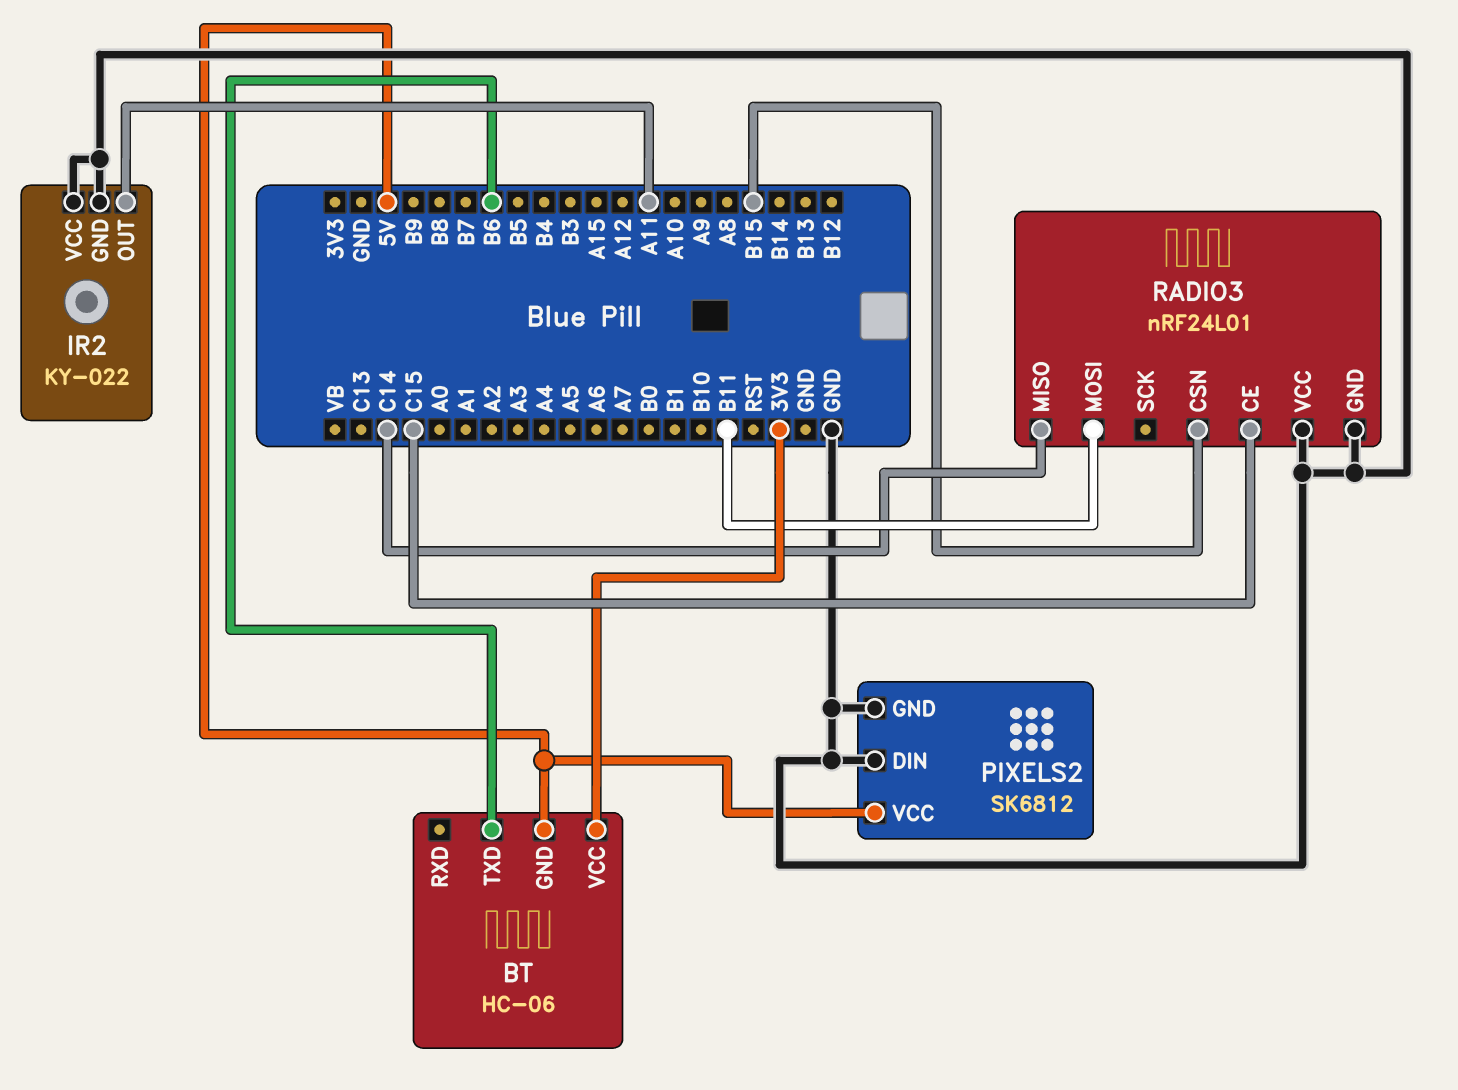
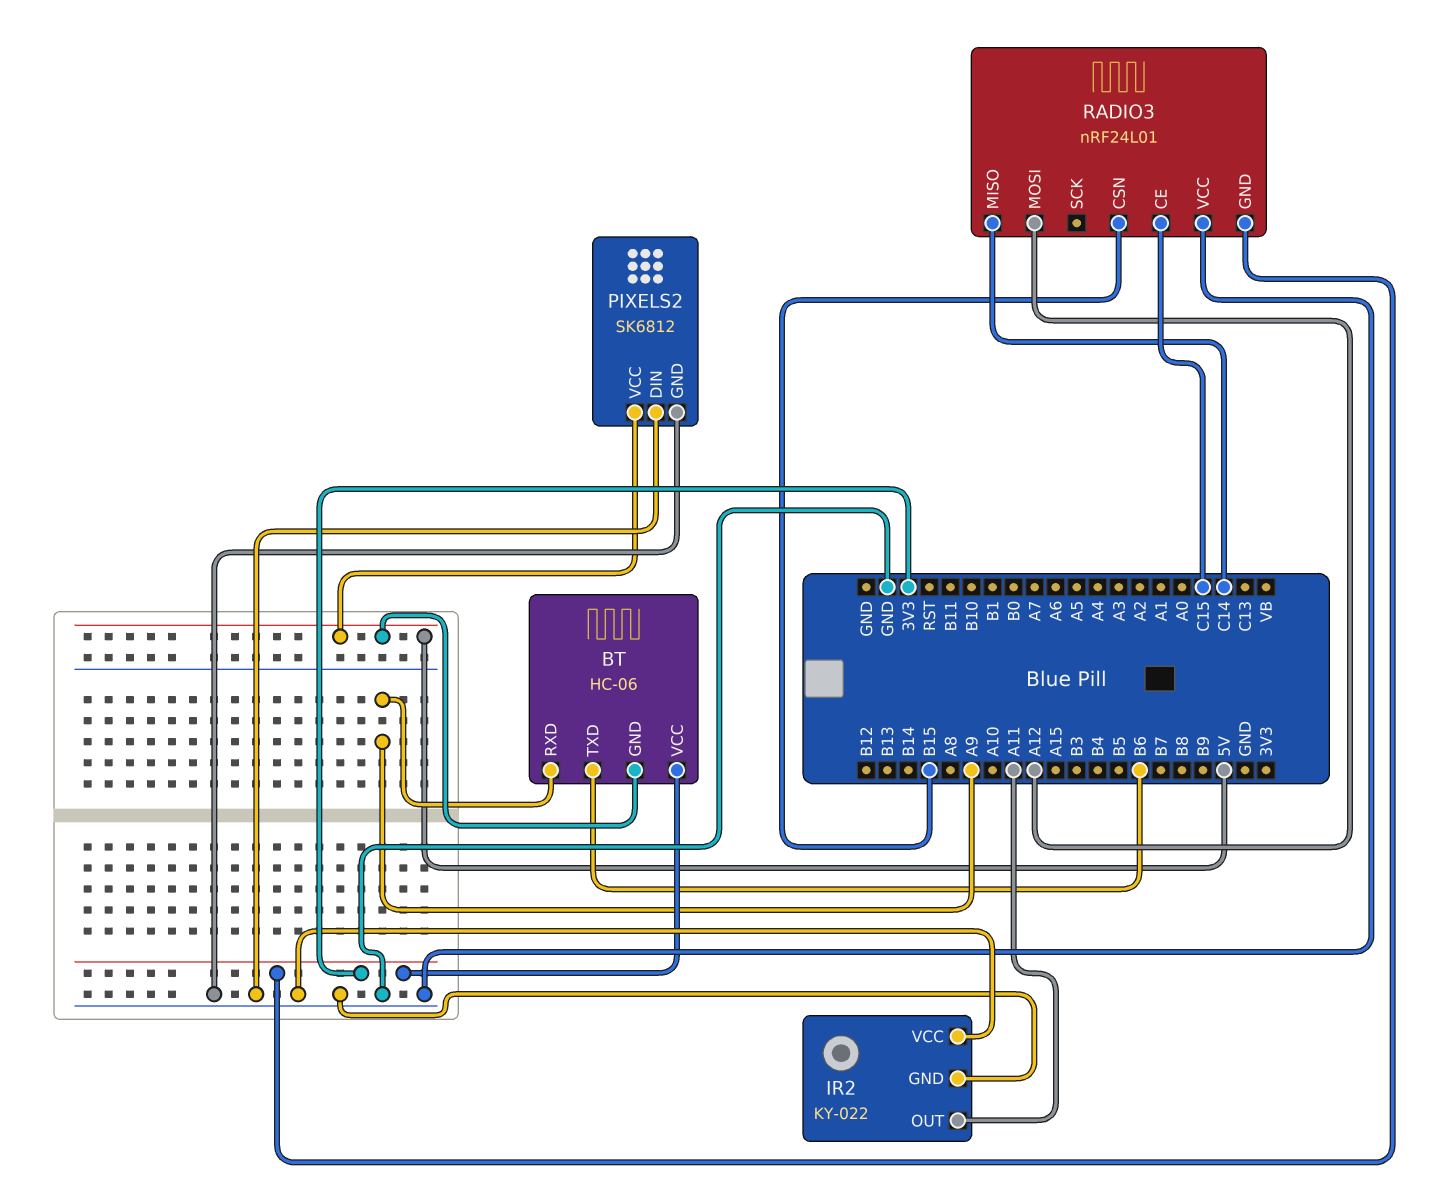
BT pin RXD: none -> A9
RADIO3 pin GND: GND -> 3V3
RADIO3 pin MOSI: B11 -> A12

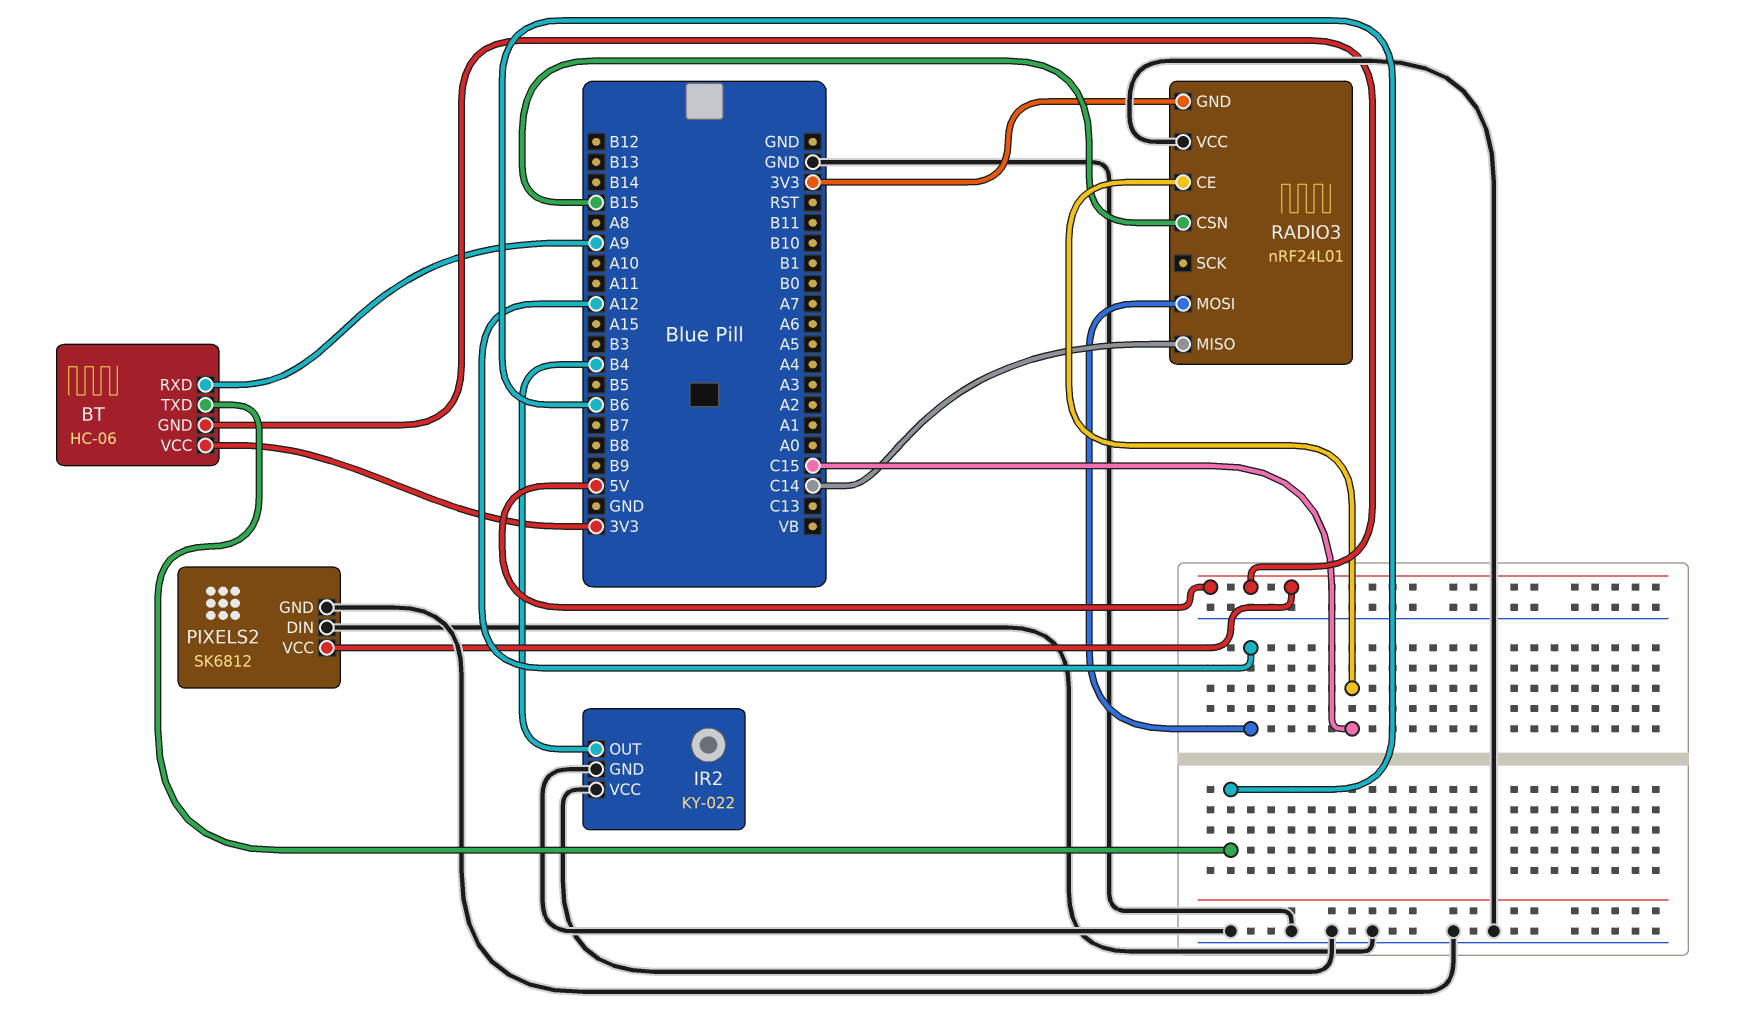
IR2 pin OUT: A11 -> B4

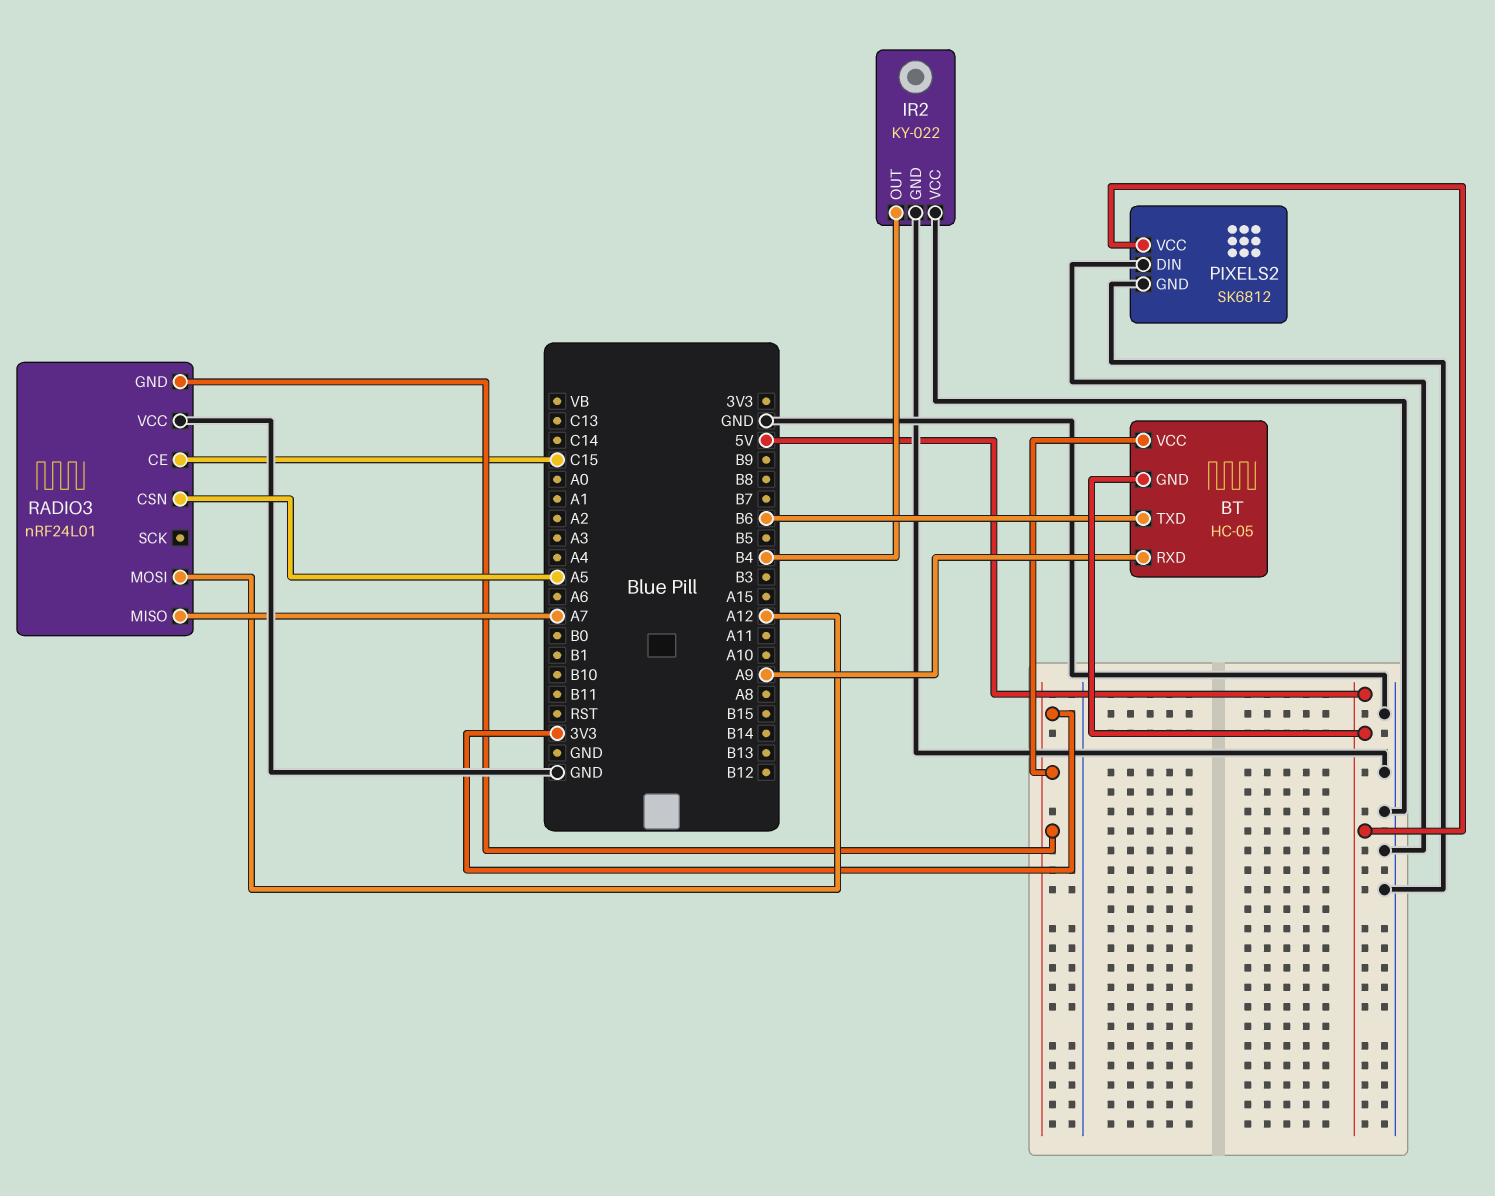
BT: HC-06 -> HC-05
RADIO3 pin CSN: B15 -> A5
RADIO3 pin MISO: C14 -> A7

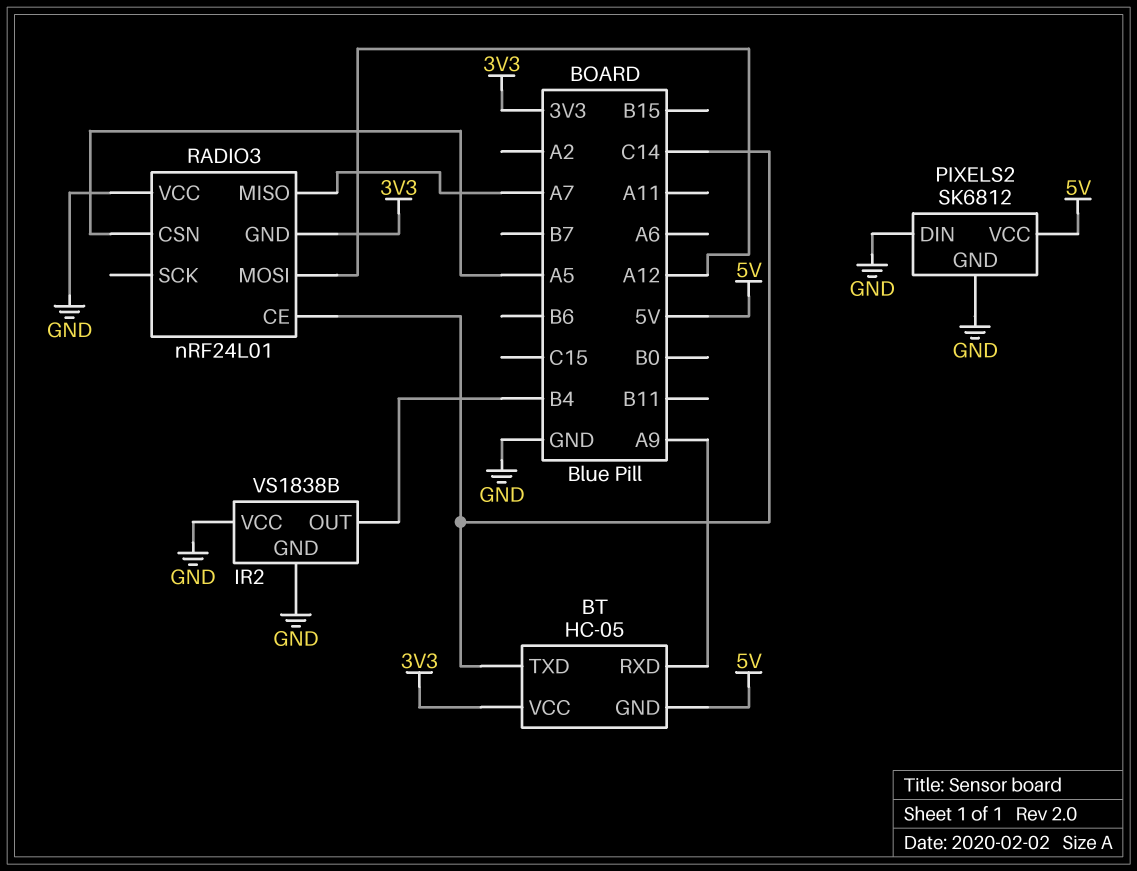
BT pin TXD: B6 -> C14
IR2: KY-022 -> VS1838B
RADIO3 pin CE: C15 -> C14

